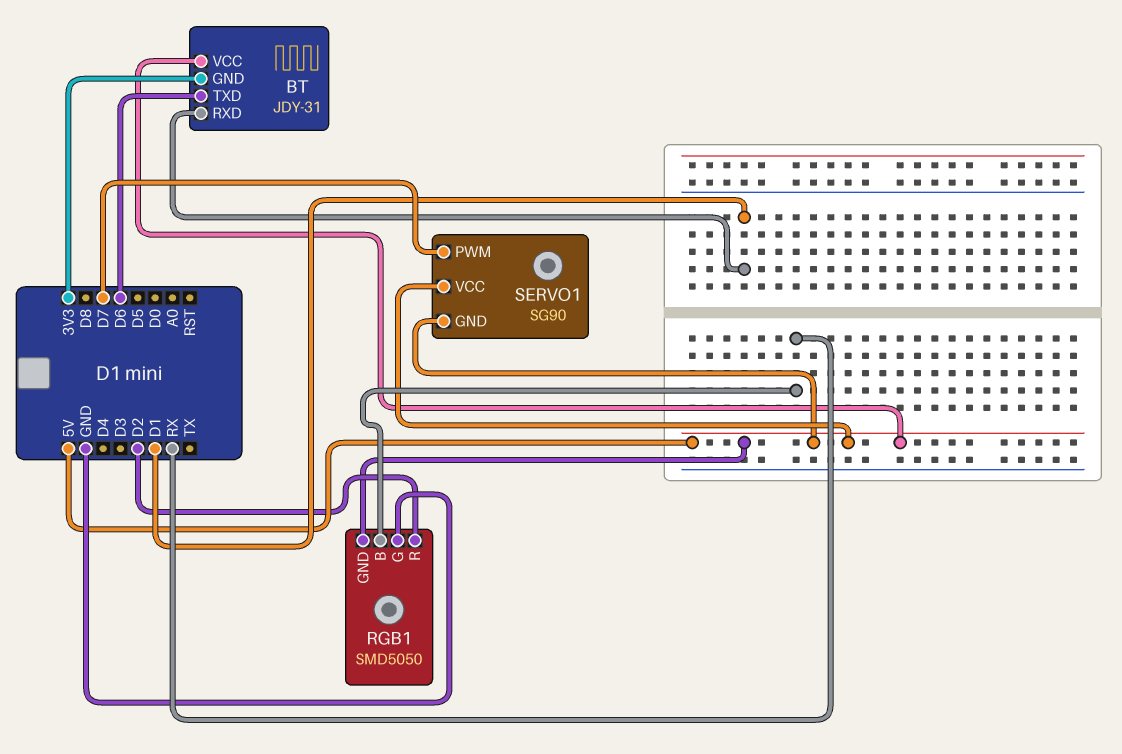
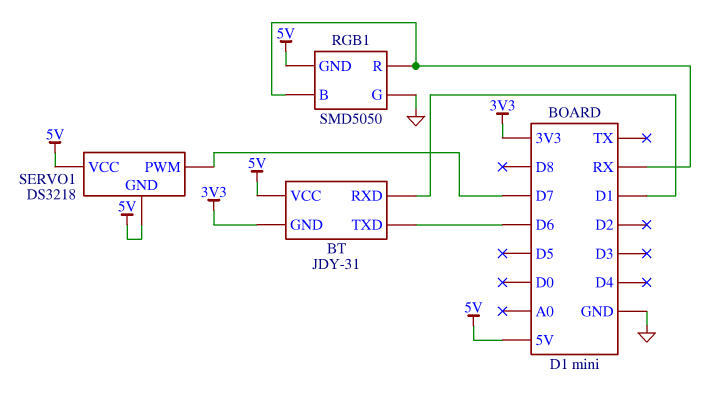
RGB1 pin R: D2 -> RX
SERVO1: SG90 -> DS3218

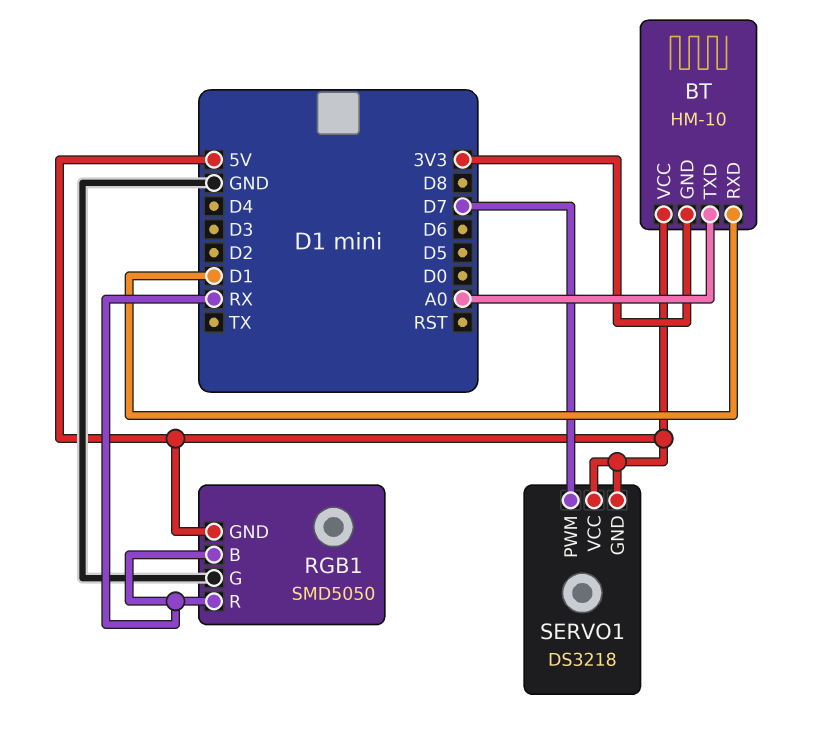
BT: JDY-31 -> HM-10
BT pin TXD: D6 -> A0

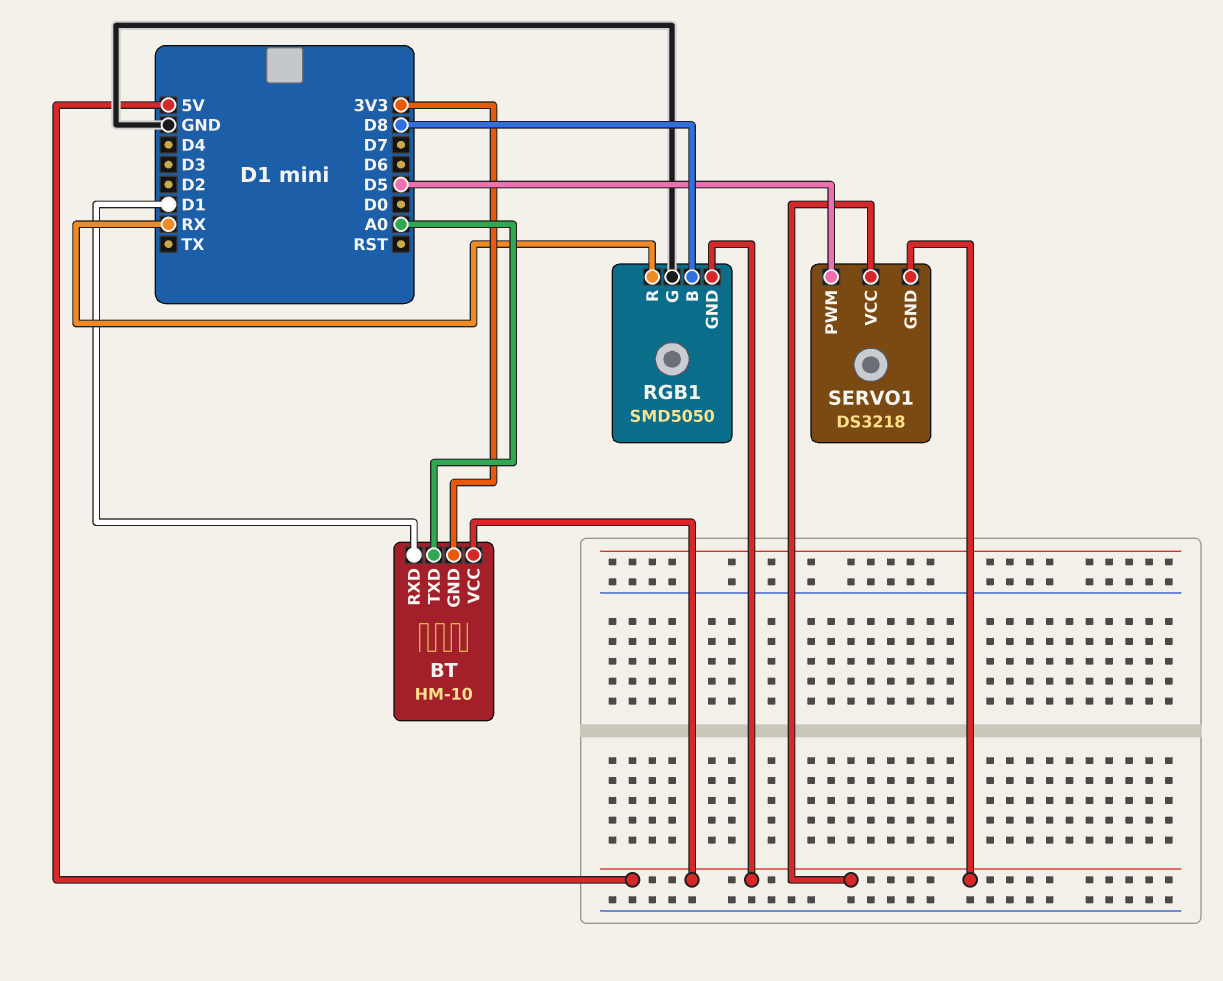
RGB1 pin B: RX -> D8
SERVO1 pin PWM: D7 -> D5

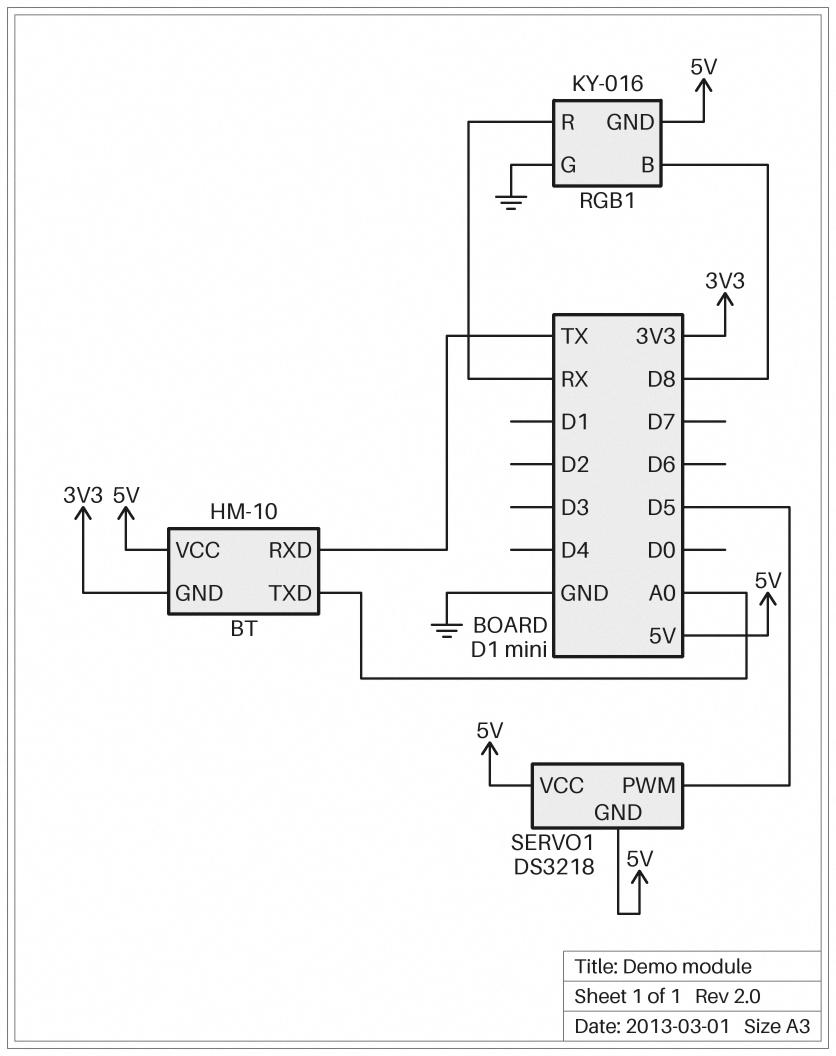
BT pin RXD: D1 -> TX
RGB1: SMD5050 -> KY-016

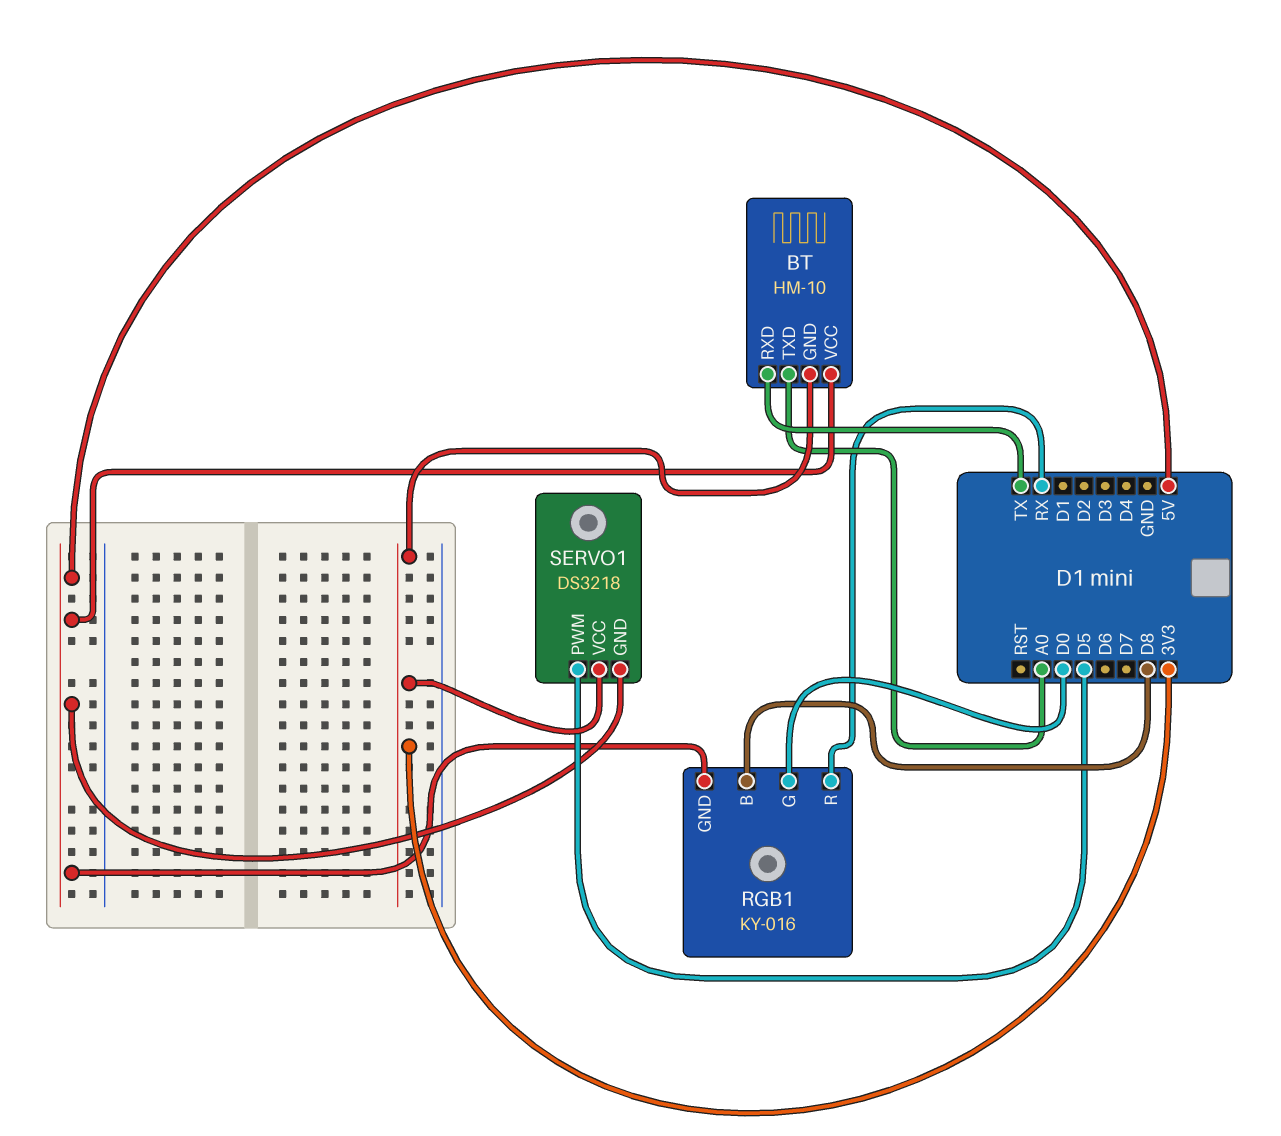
RGB1 pin G: GND -> D0
SERVO1 pin VCC: 5V -> 3V3

